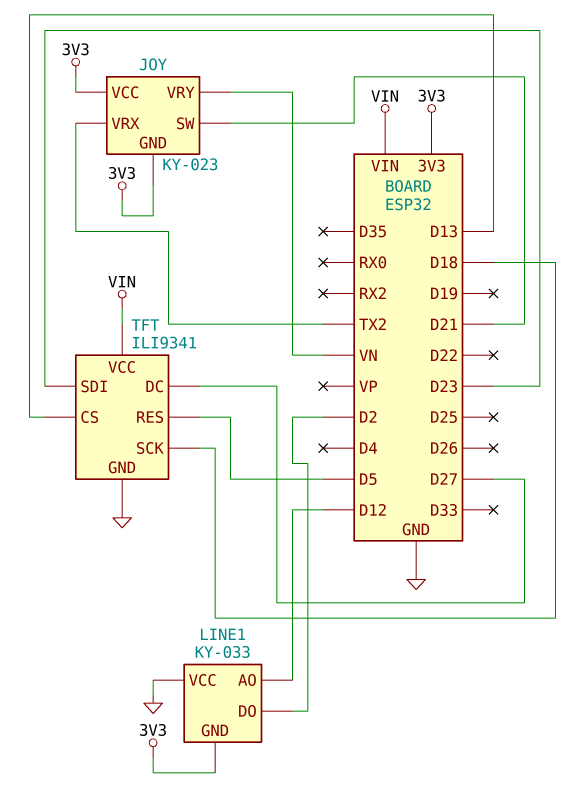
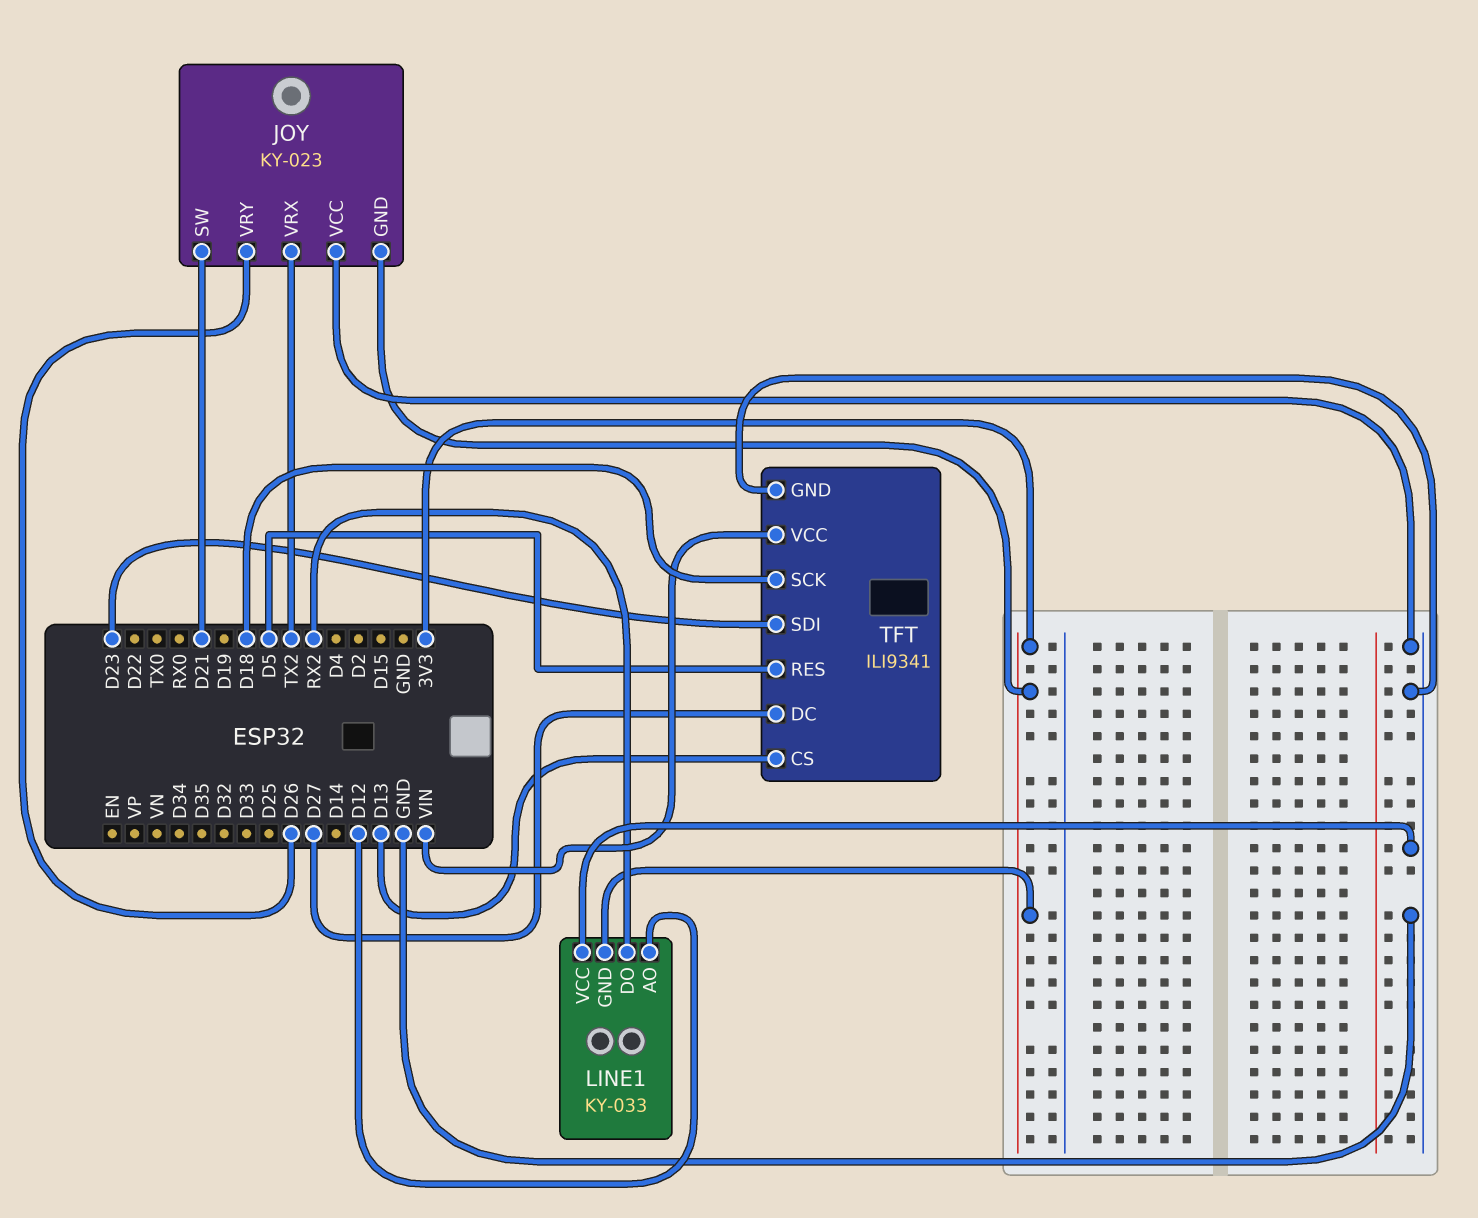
JOY pin VCC: 3V3 -> GND
JOY pin VRY: VN -> D26
LINE1 pin DO: D2 -> RX2

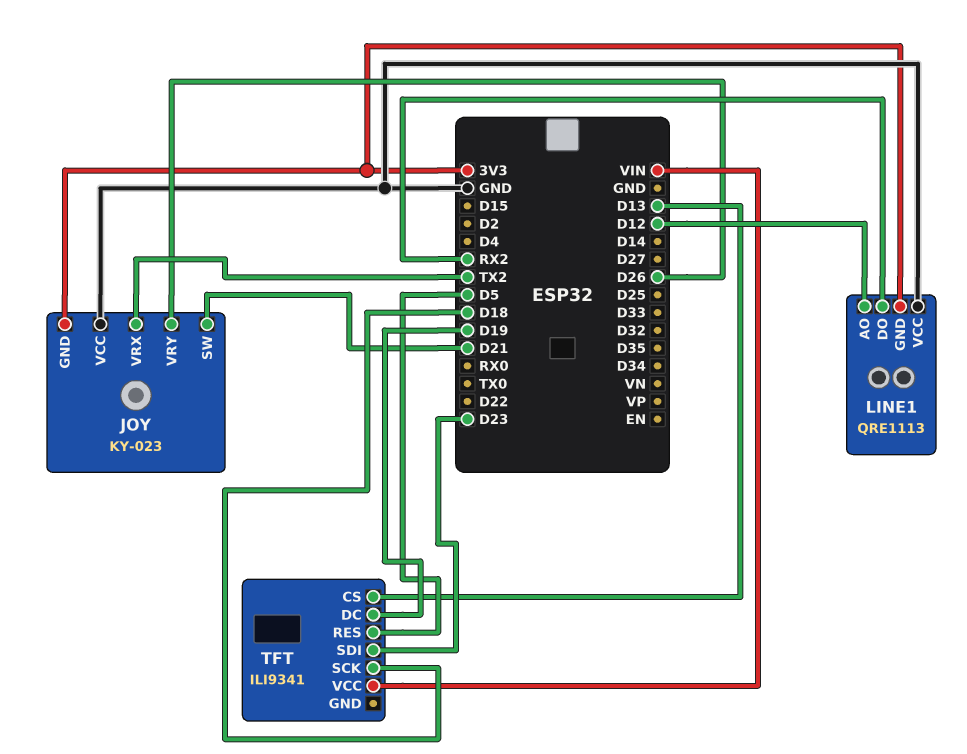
LINE1: KY-033 -> QRE1113
TFT pin DC: D27 -> D19
TFT pin GND: GND -> none

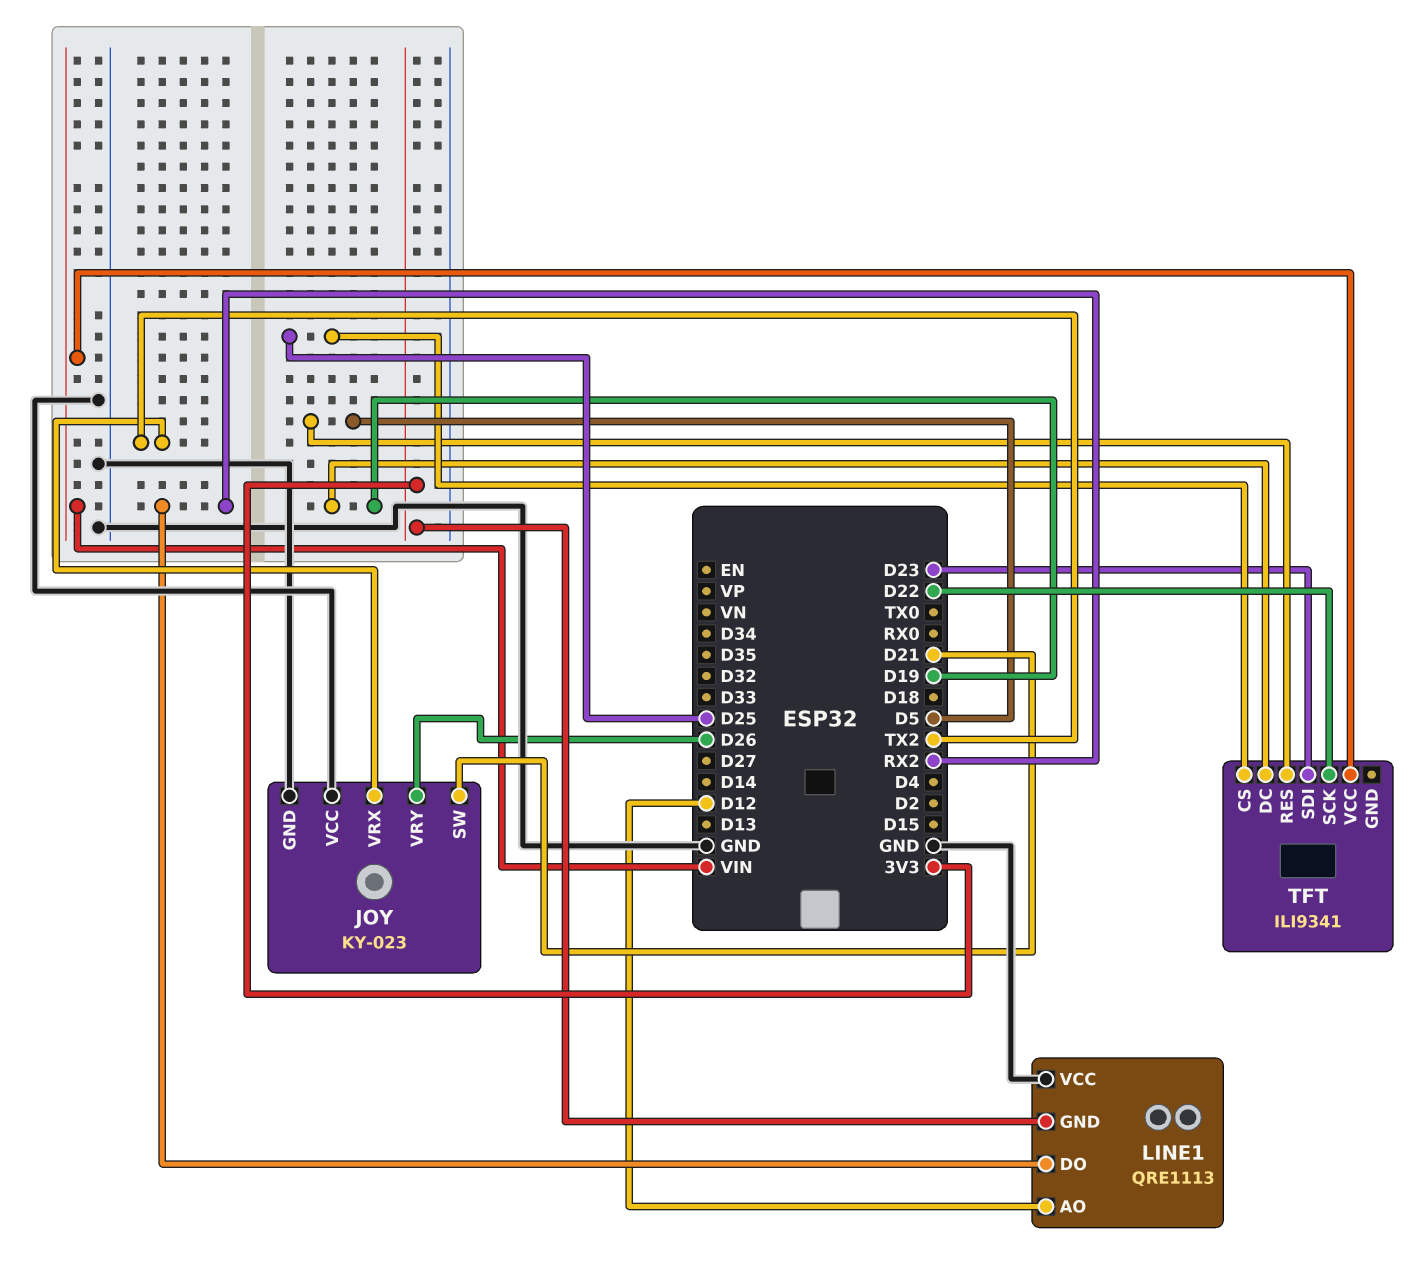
JOY pin GND: 3V3 -> GND
TFT pin CS: D13 -> D25
TFT pin SCK: D18 -> D22

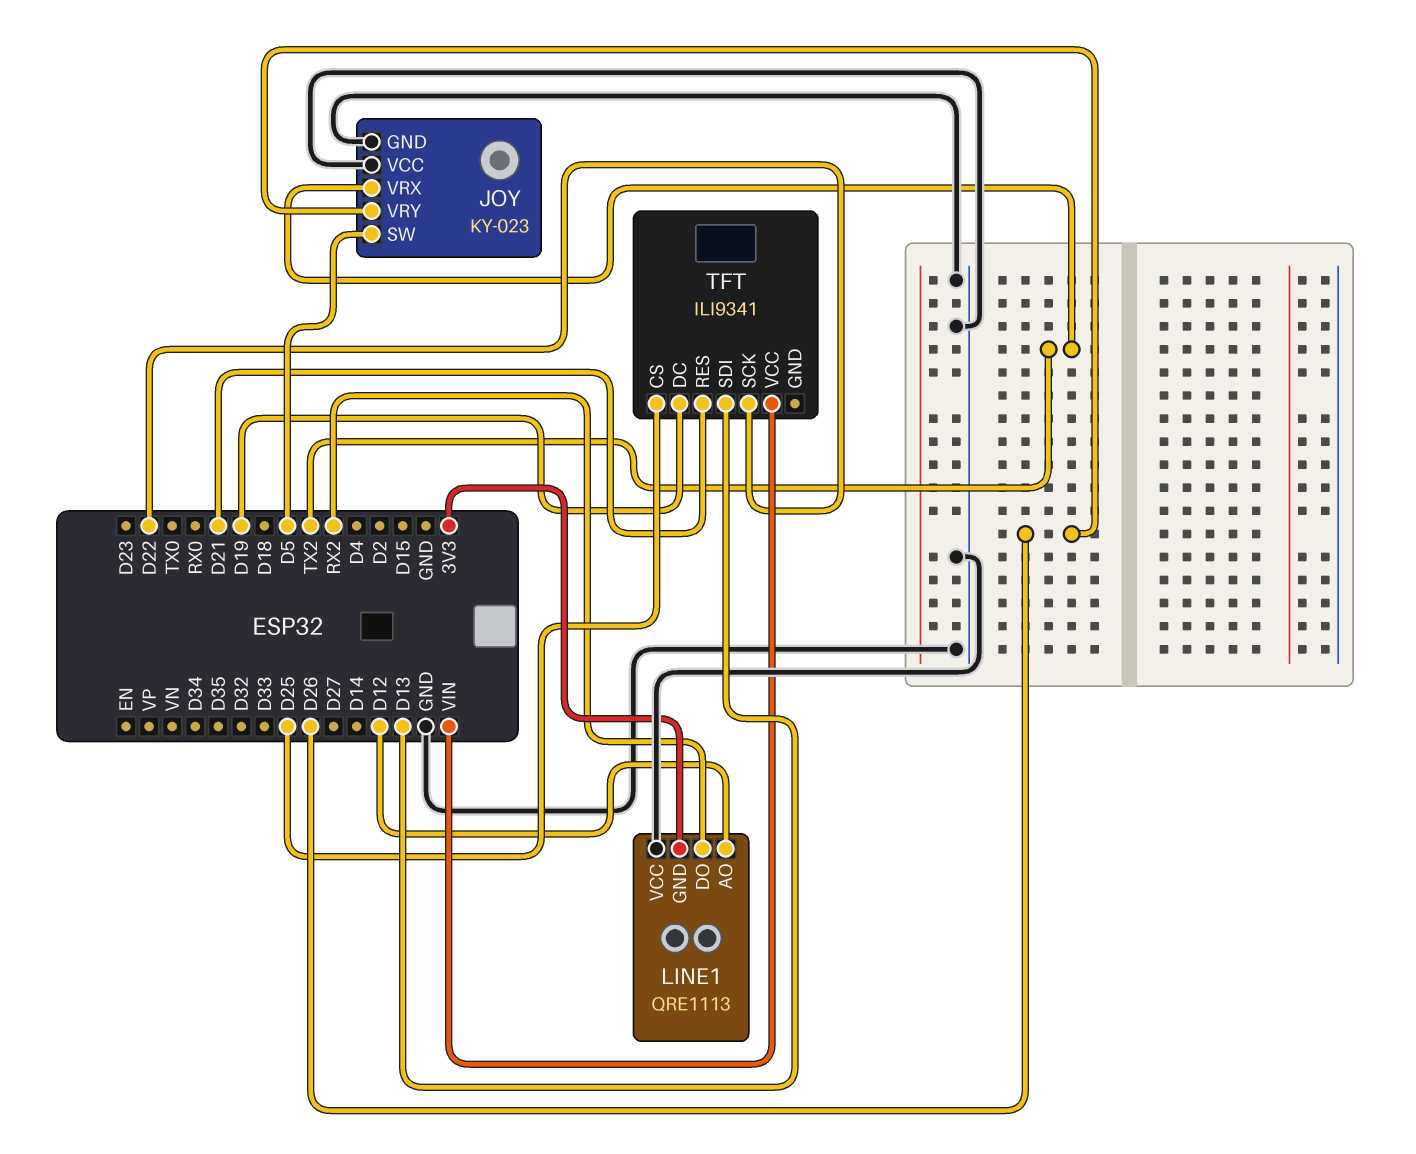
JOY pin SW: D21 -> D5
TFT pin RES: D5 -> D21
TFT pin SDI: D23 -> D13

